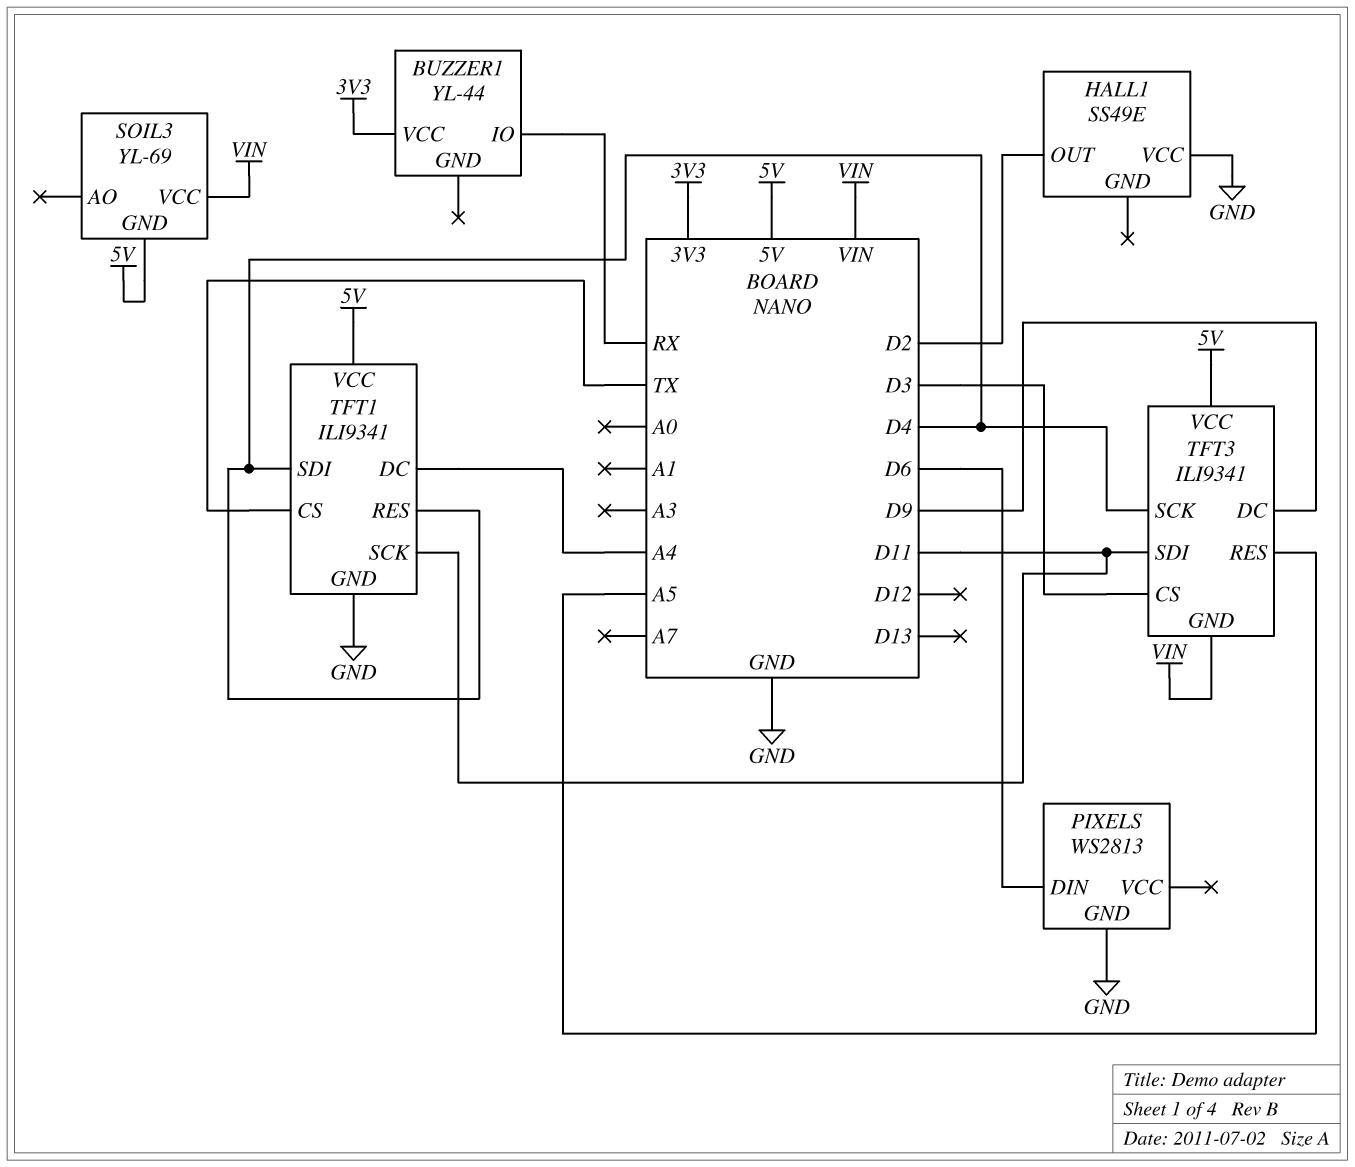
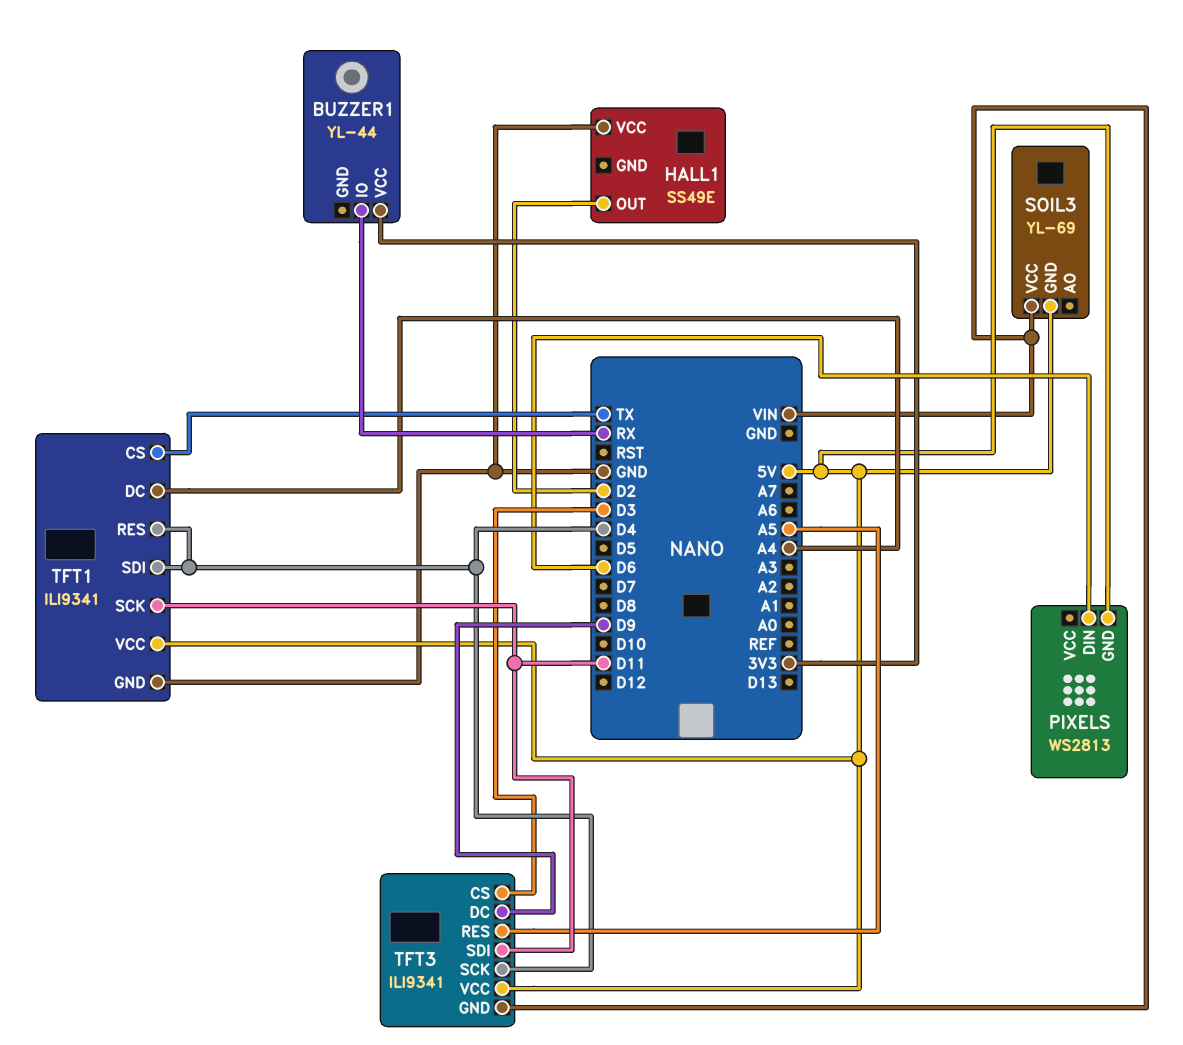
PIXELS pin GND: GND -> 5V

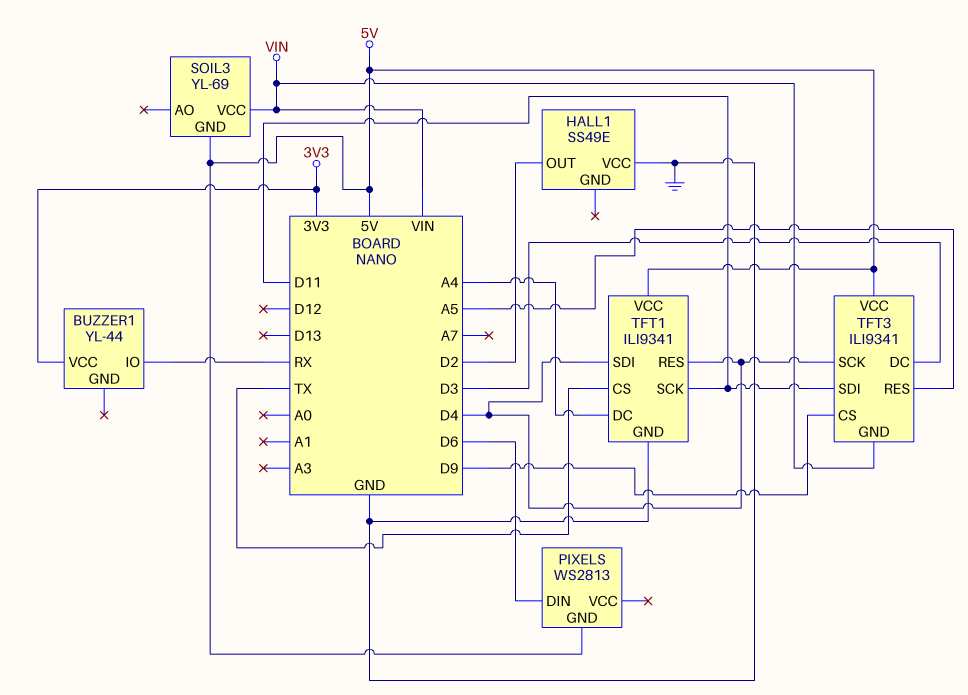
TFT3 pin CS: D3 -> D9
TFT3 pin DC: D9 -> D3

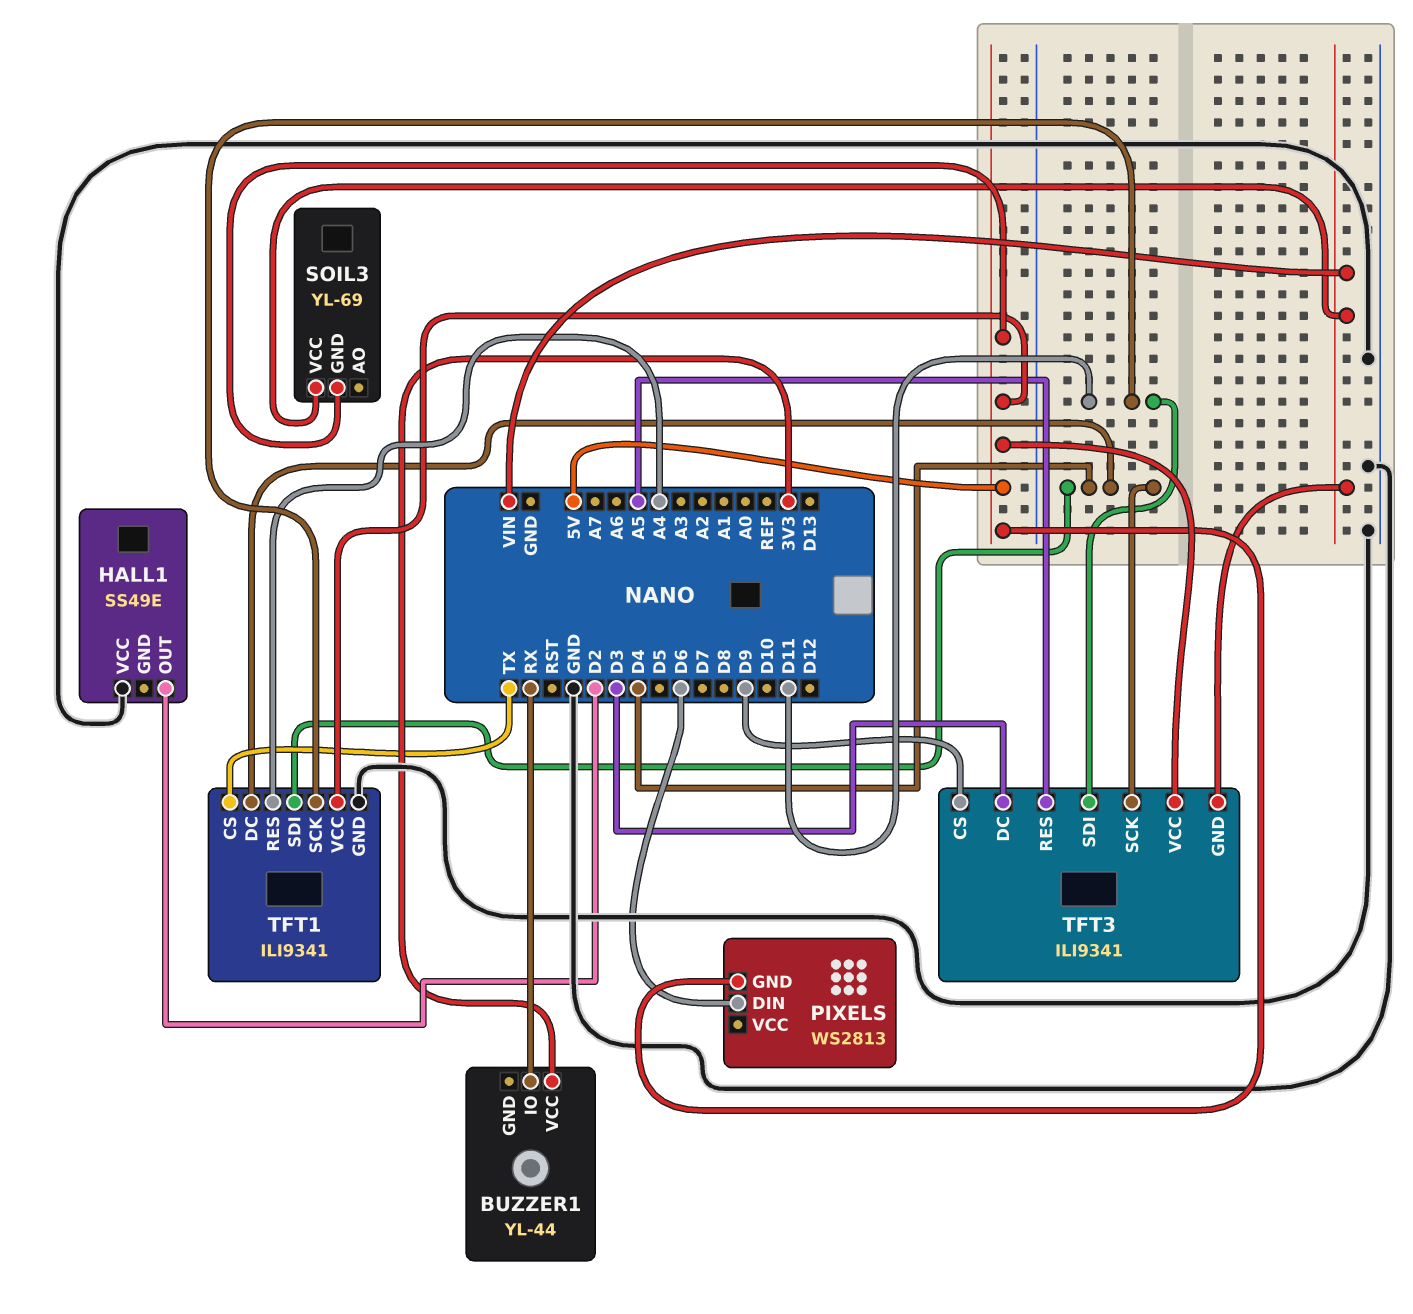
TFT1 pin DC: A4 -> D4
TFT1 pin RES: D4 -> A4

